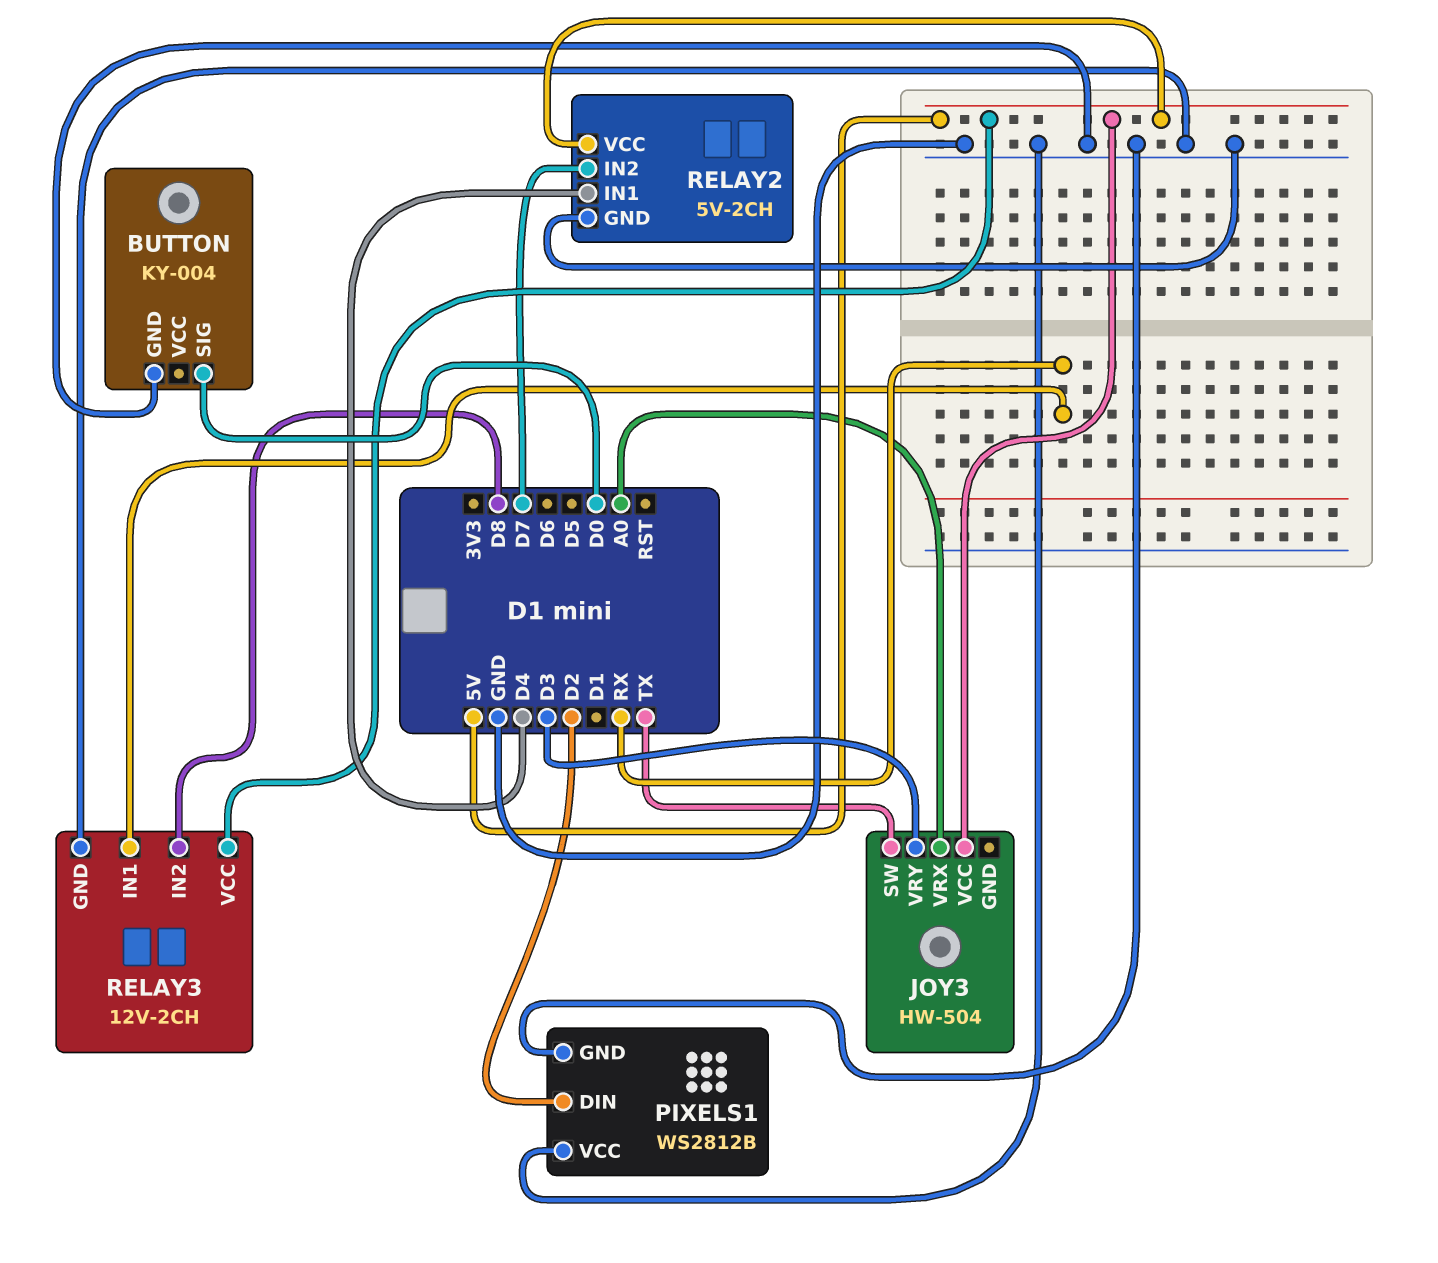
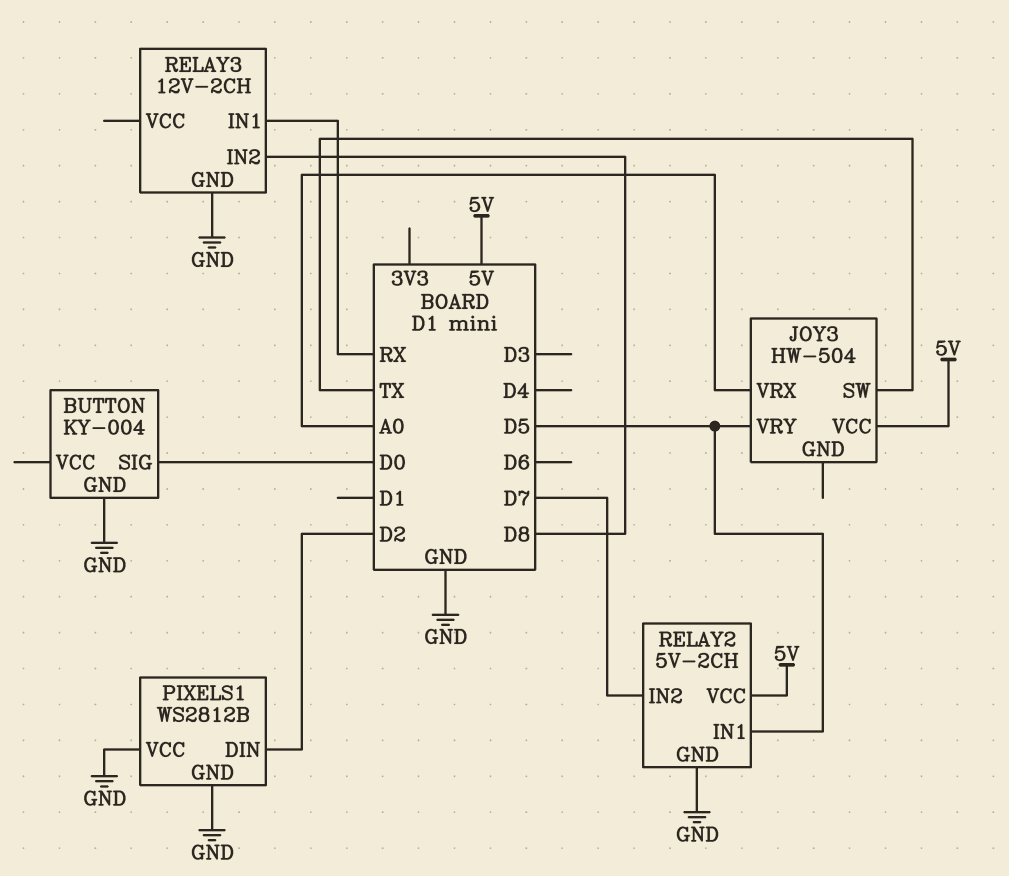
JOY3 pin VRY: D3 -> D5
RELAY2 pin IN1: D4 -> D5
RELAY3 pin VCC: 5V -> none

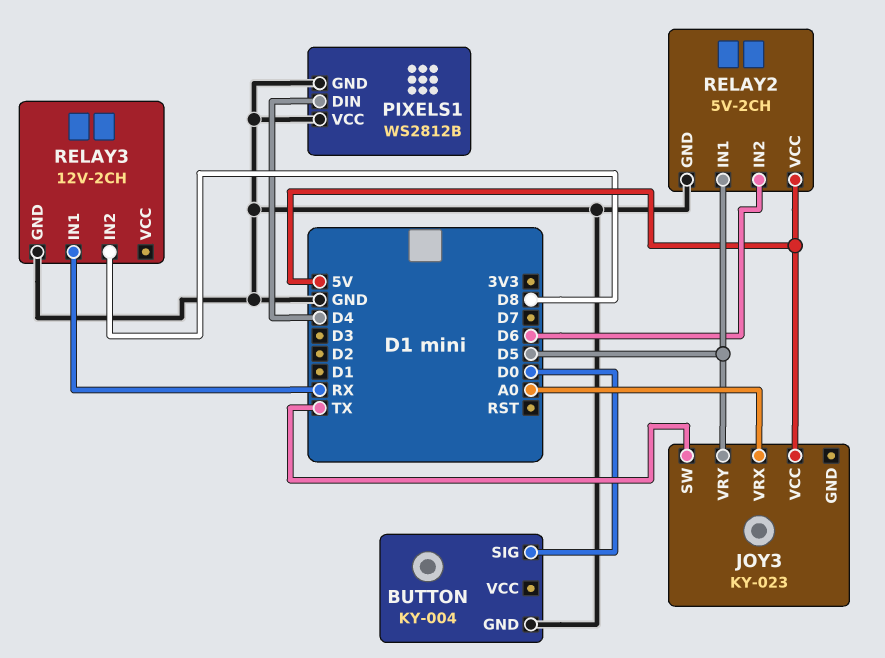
JOY3: HW-504 -> KY-023
PIXELS1 pin DIN: D2 -> D4
RELAY2 pin IN2: D7 -> D6

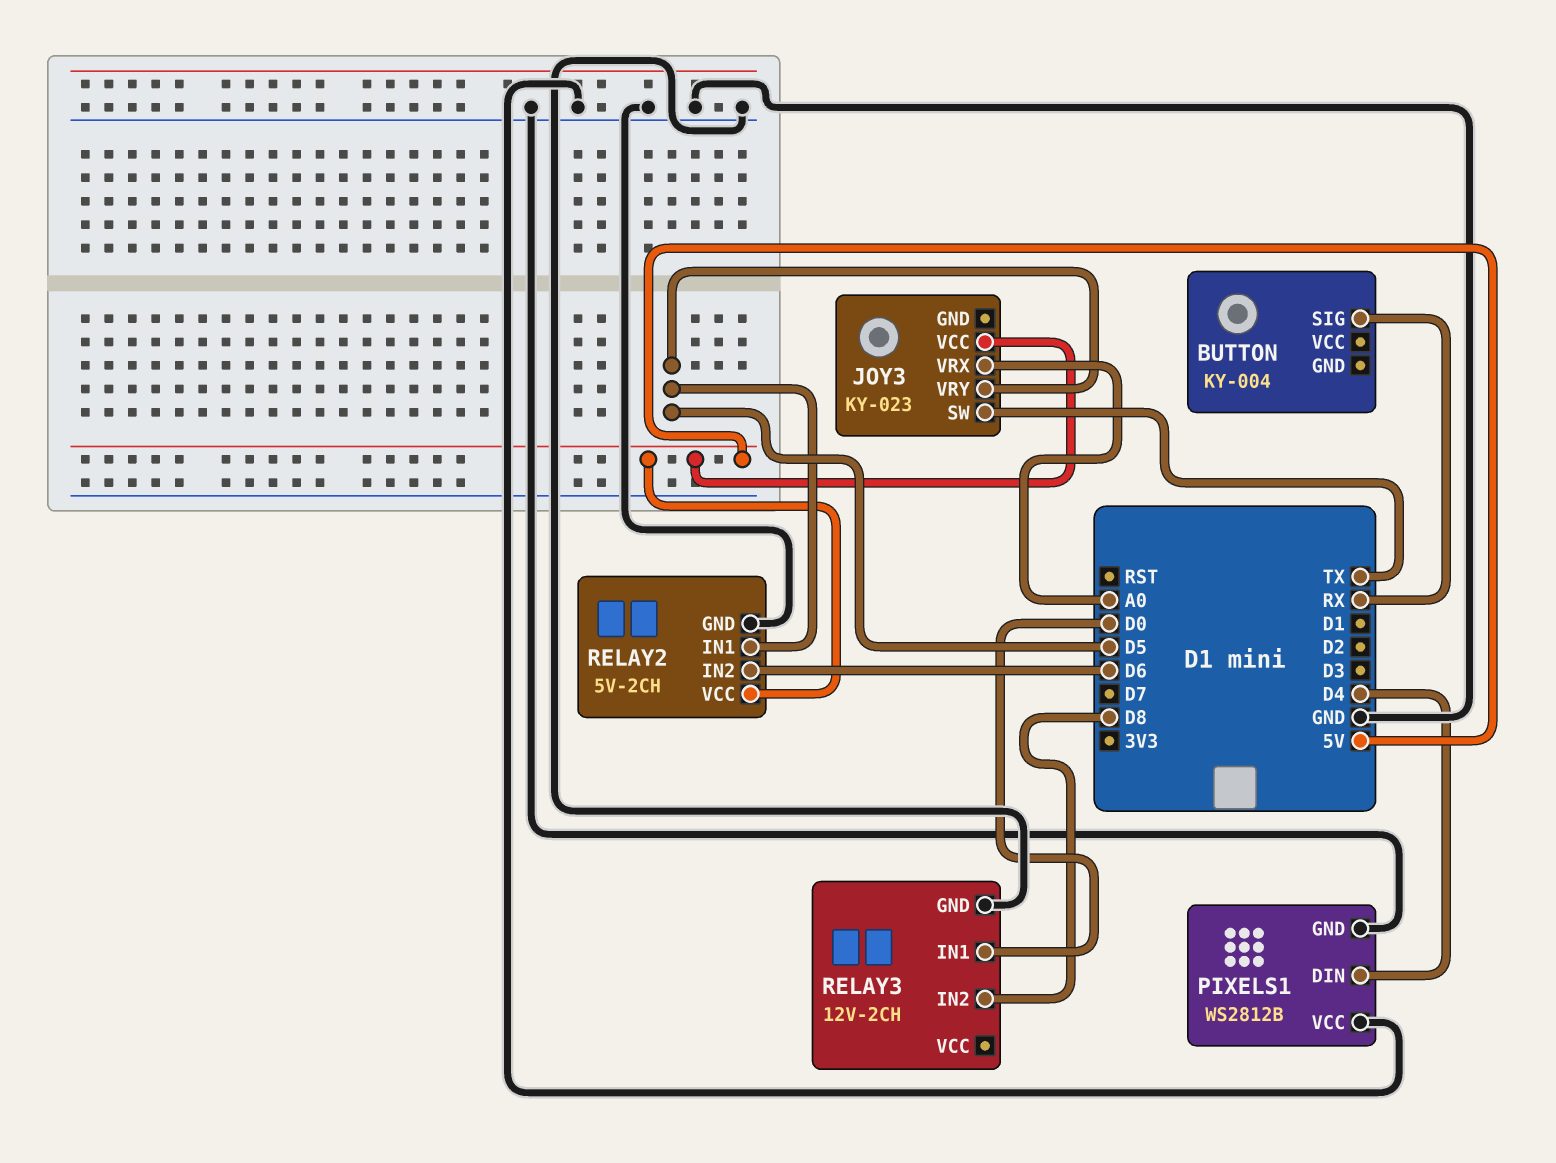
BUTTON pin GND: GND -> none
BUTTON pin SIG: D0 -> RX
RELAY3 pin IN1: RX -> D0

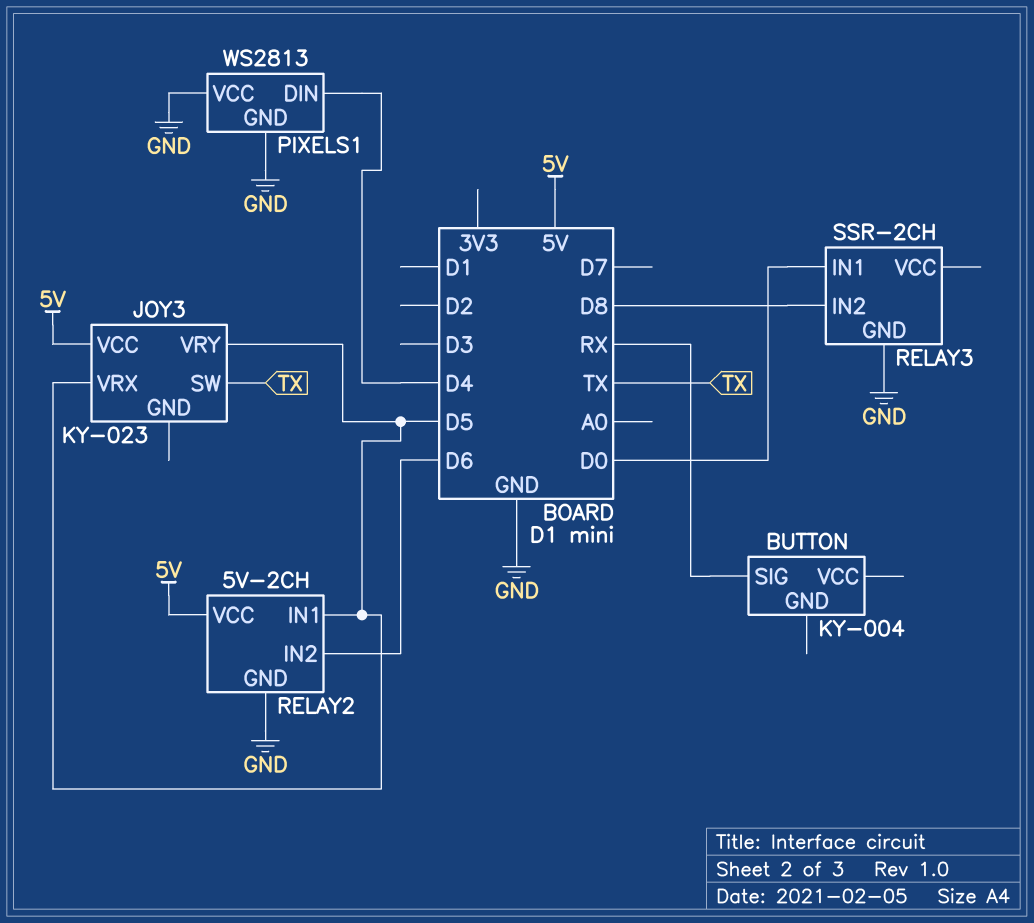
JOY3 pin VRX: A0 -> D5
PIXELS1: WS2812B -> WS2813
RELAY3: 12V-2CH -> SSR-2CH

